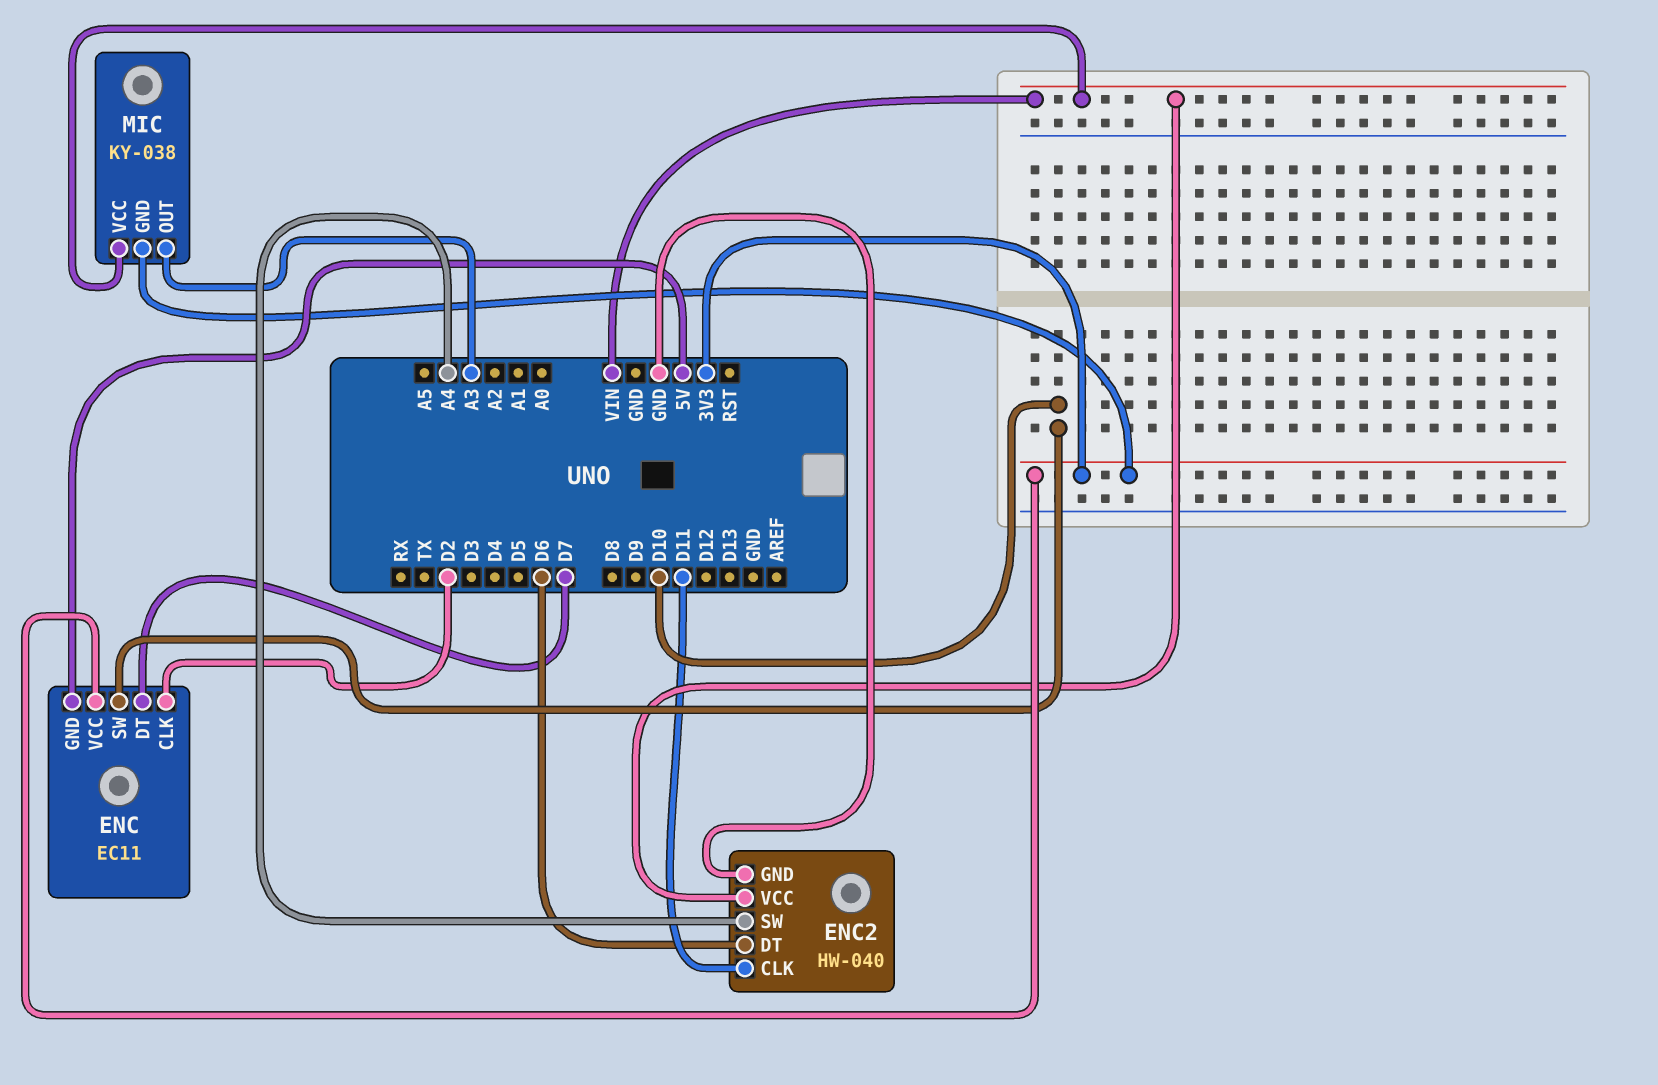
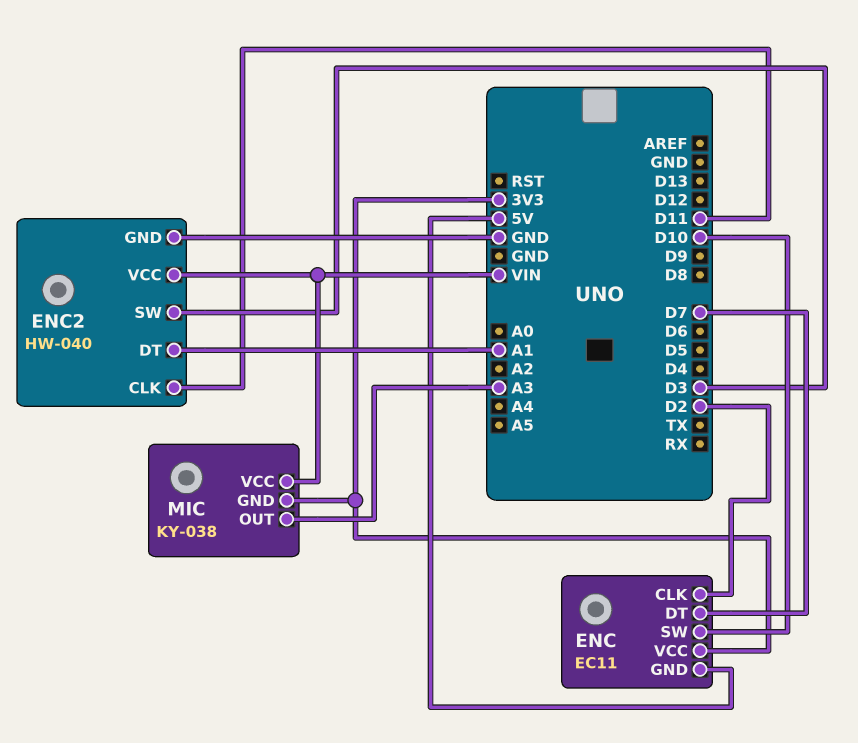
ENC2 pin DT: D6 -> A1
ENC2 pin SW: A4 -> D3

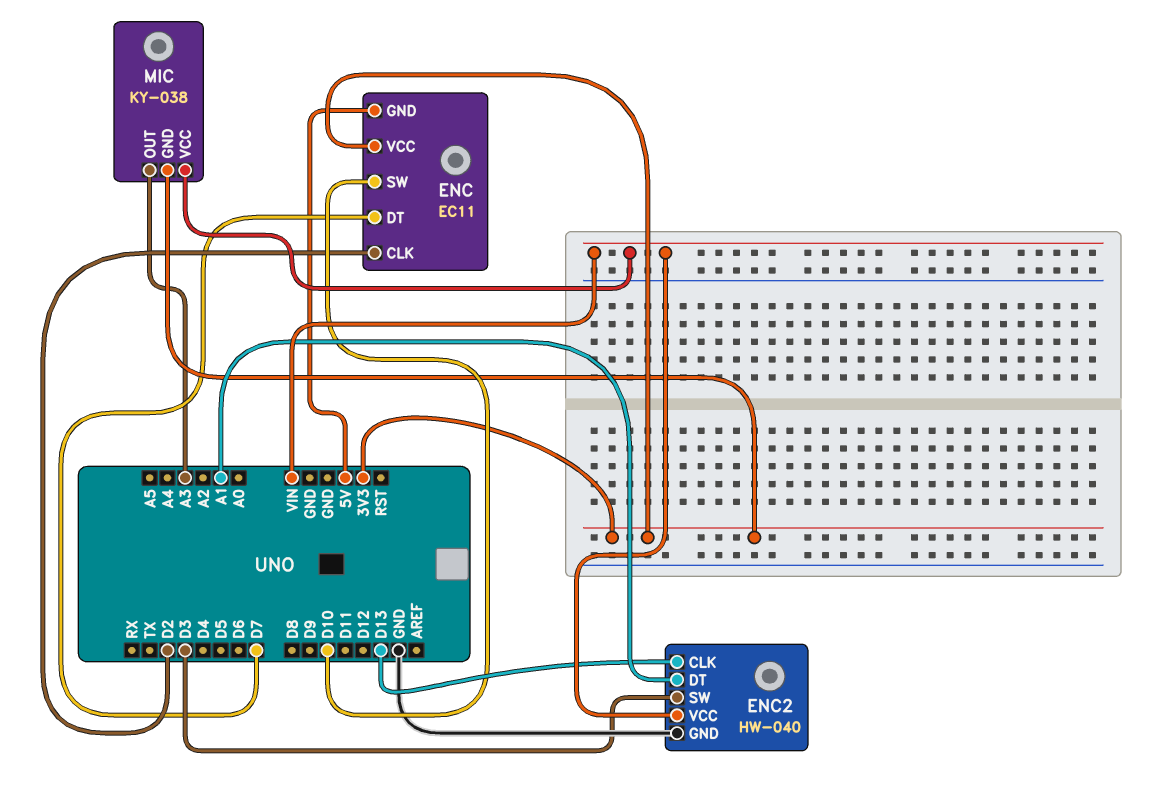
ENC2 pin CLK: D11 -> D13

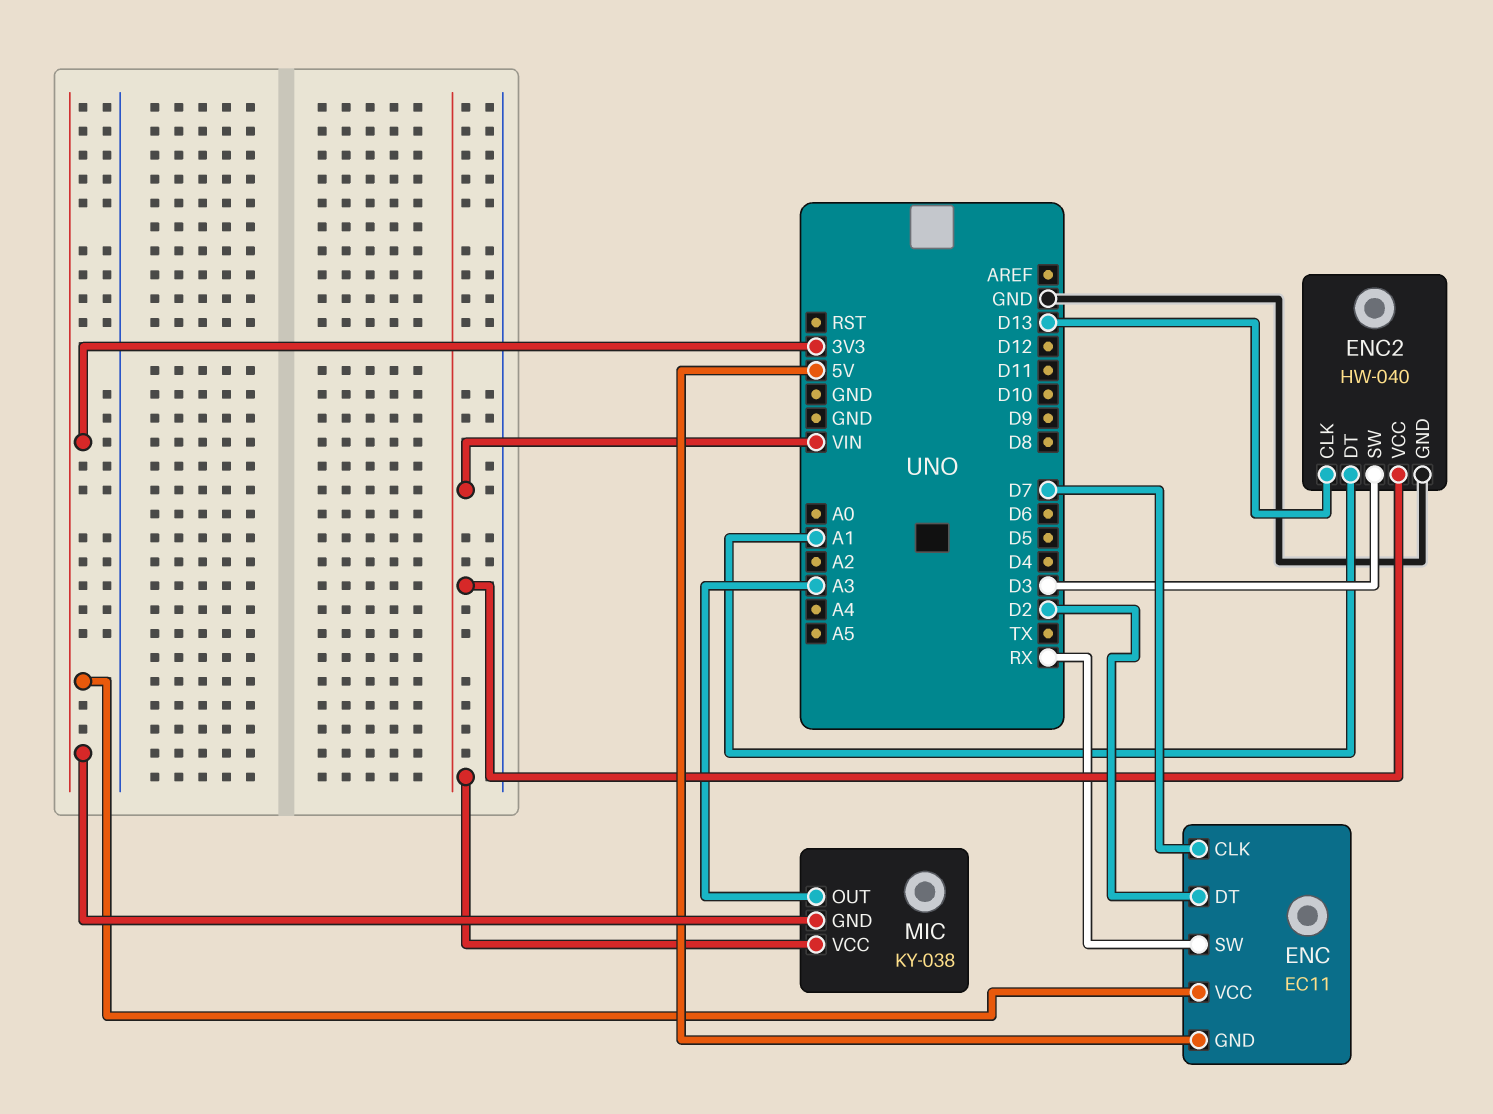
ENC pin CLK: D2 -> D7
ENC pin DT: D7 -> D2
ENC pin SW: D10 -> RX

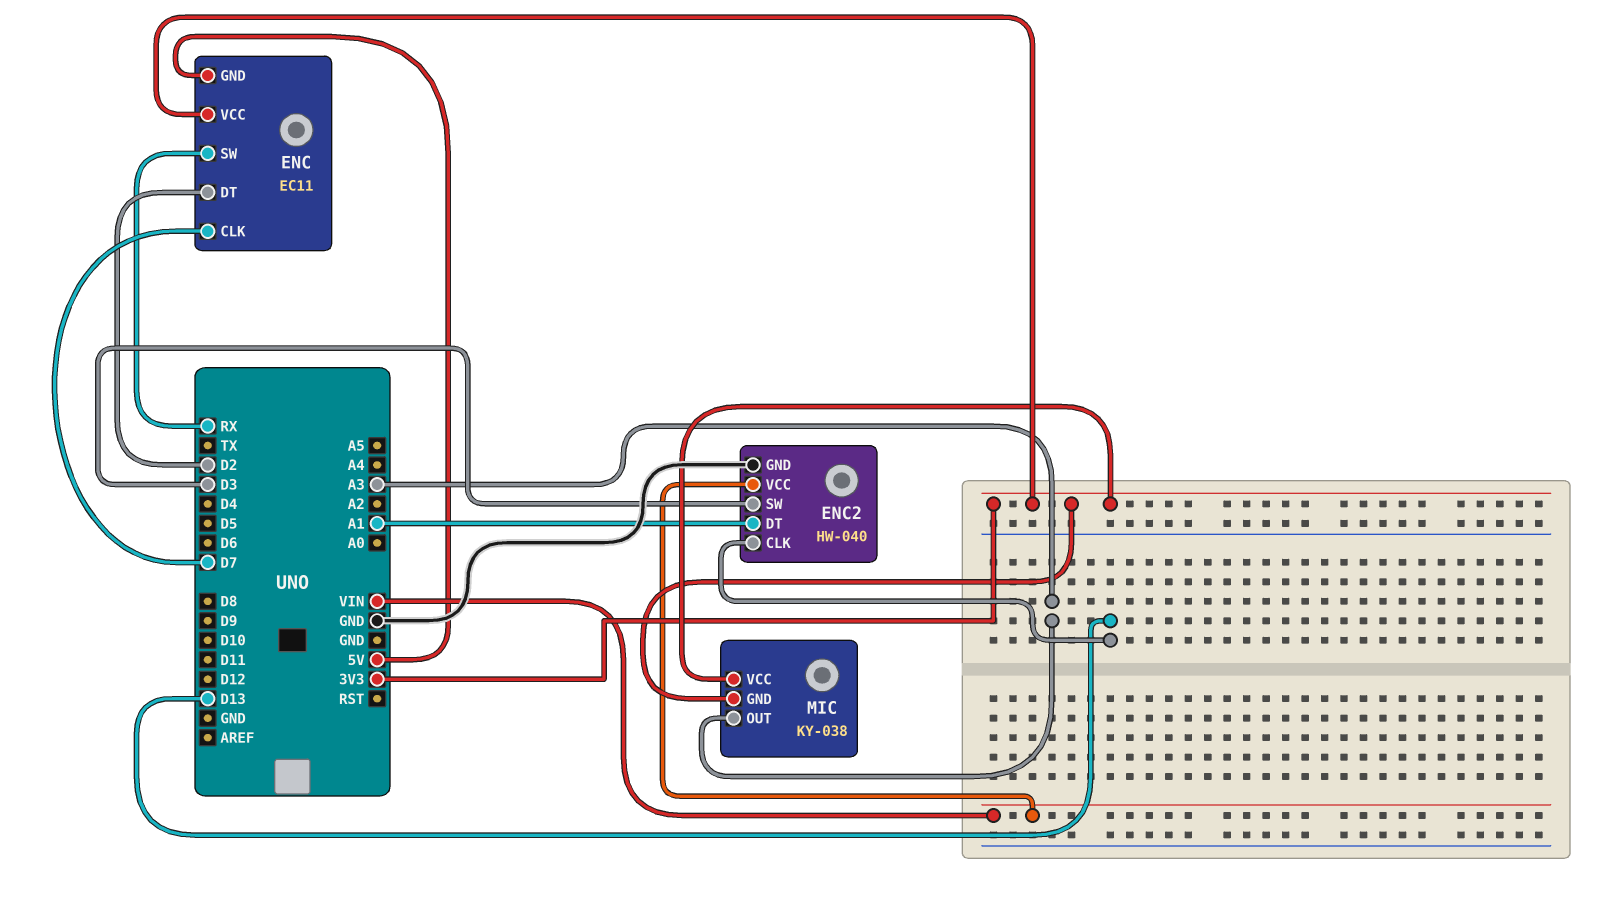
MIC pin VCC: VIN -> 3V3

